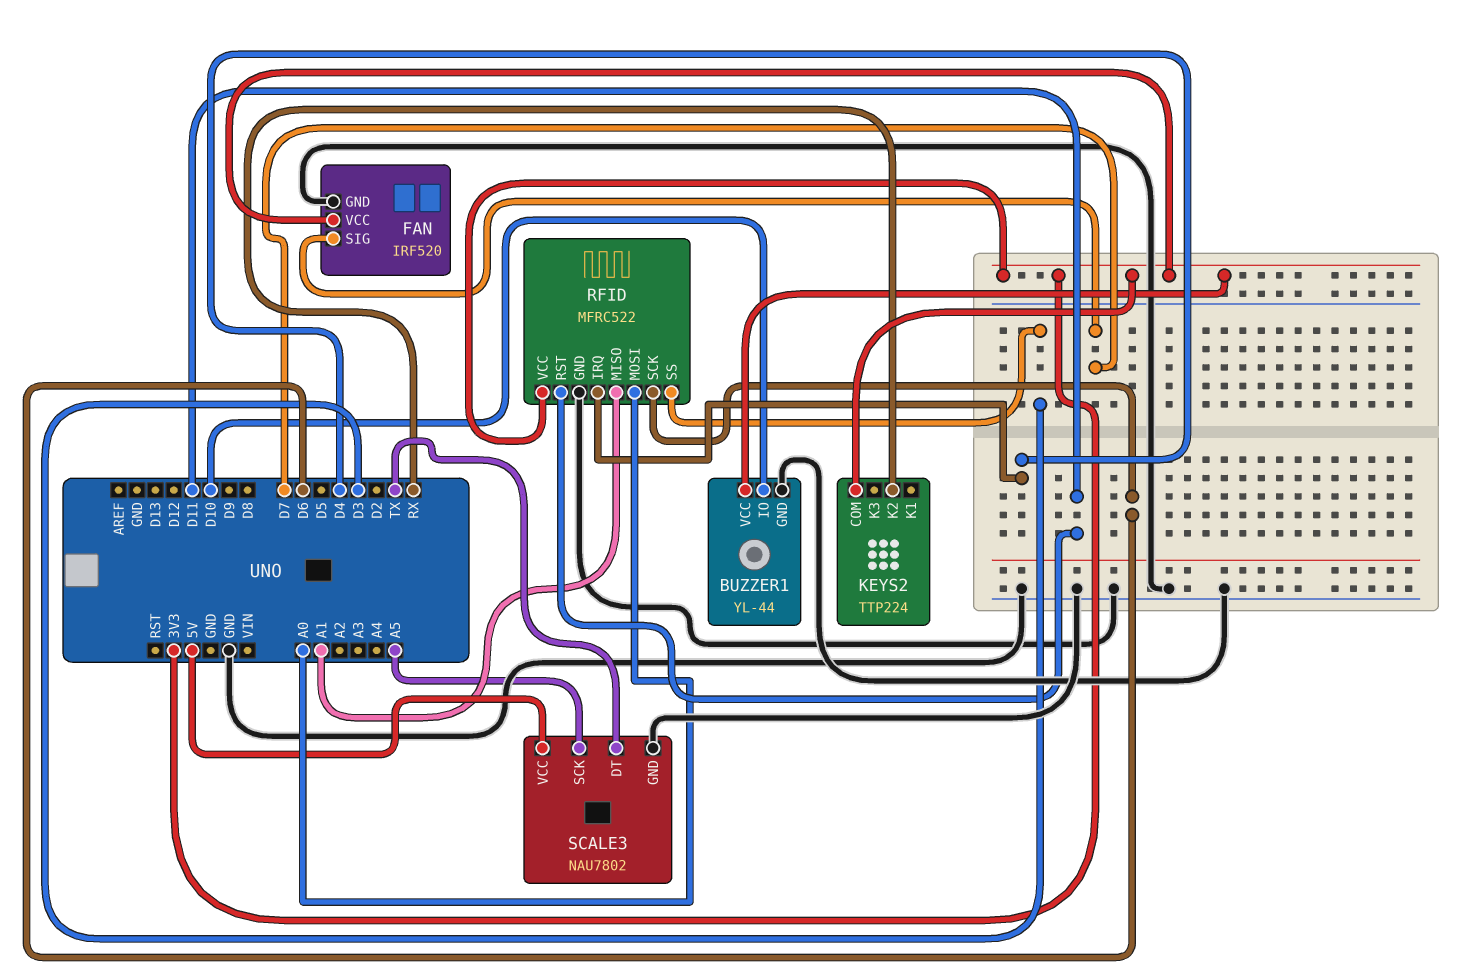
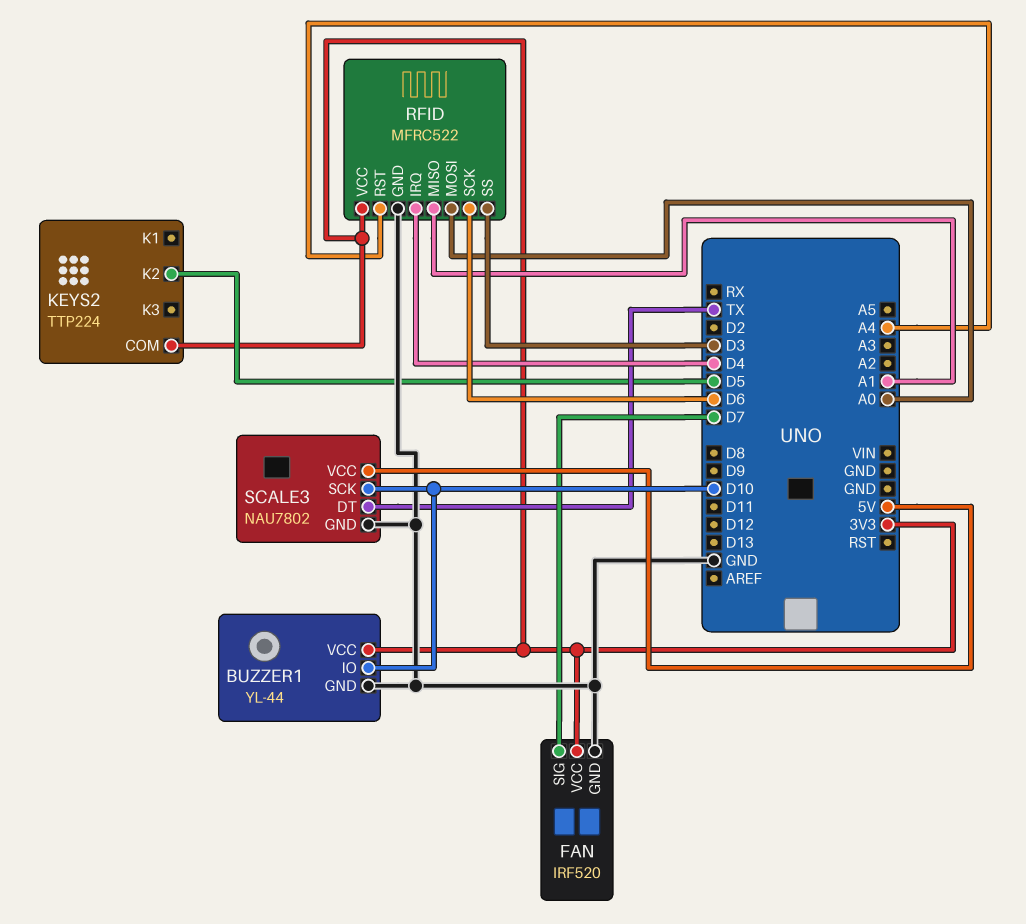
KEYS2 pin K2: RX -> D5
RFID pin RST: D11 -> A4
SCALE3 pin SCK: A5 -> D10

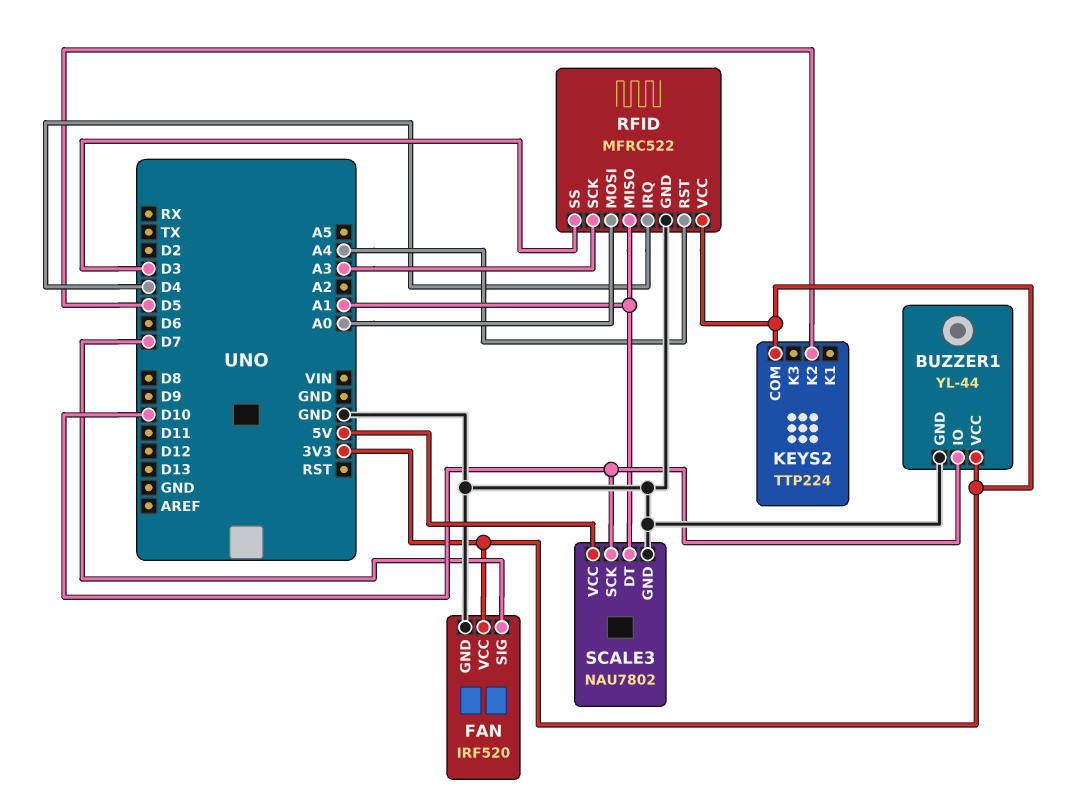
RFID pin SCK: D6 -> A3
SCALE3 pin DT: TX -> A1

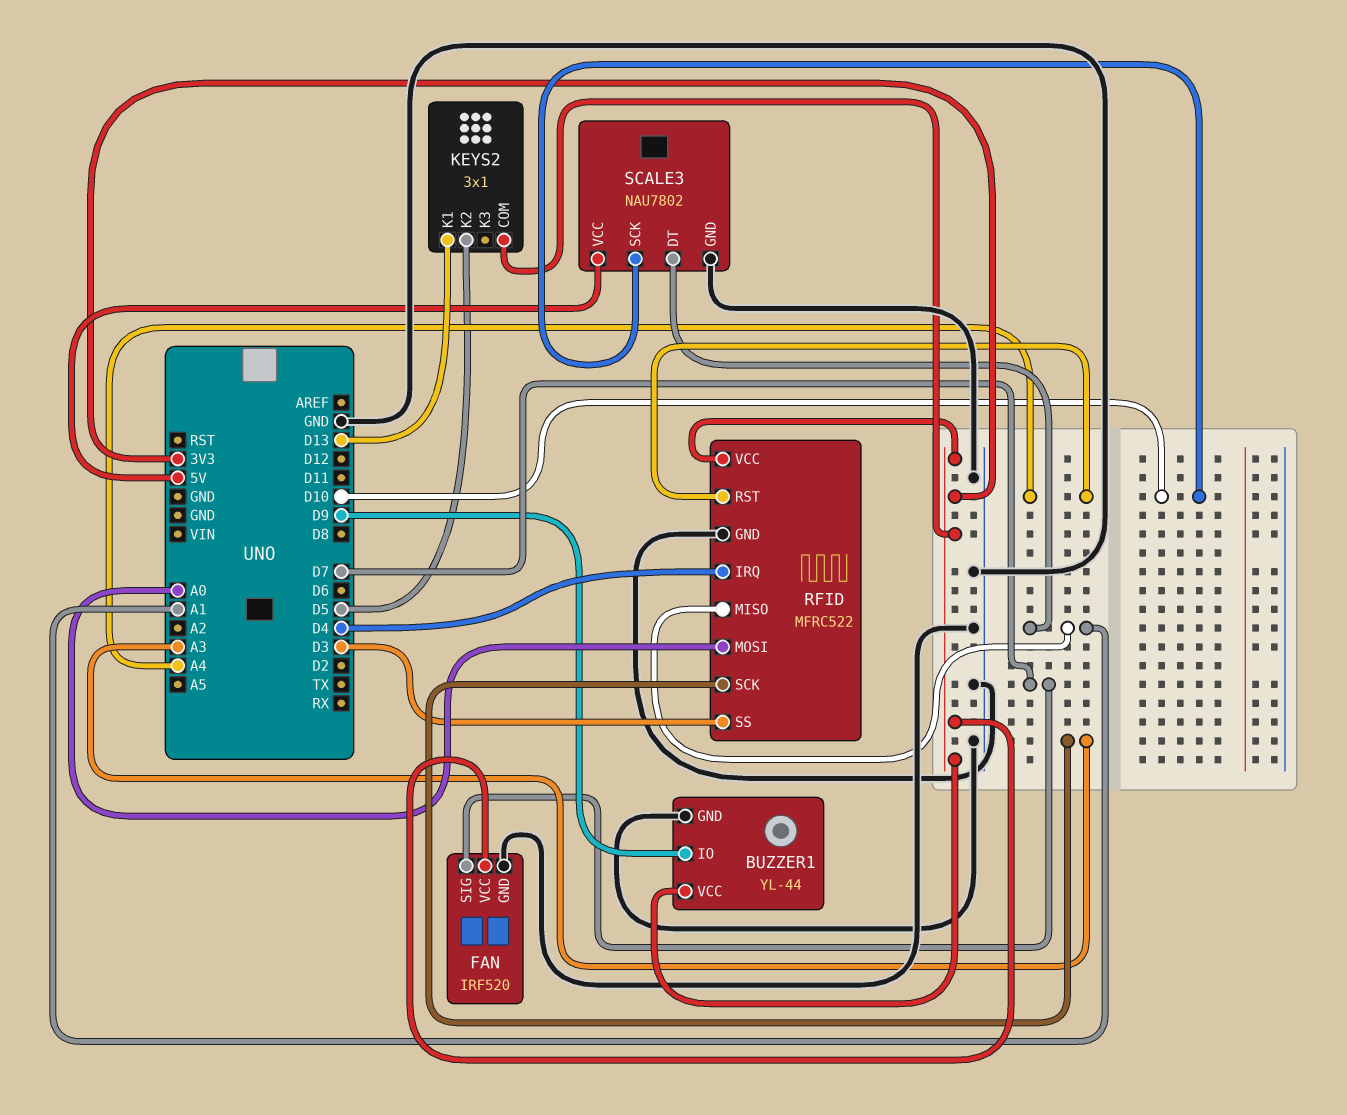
BUZZER1 pin IO: D10 -> D9
KEYS2: TTP224 -> 3x1
KEYS2 pin K1: none -> D13

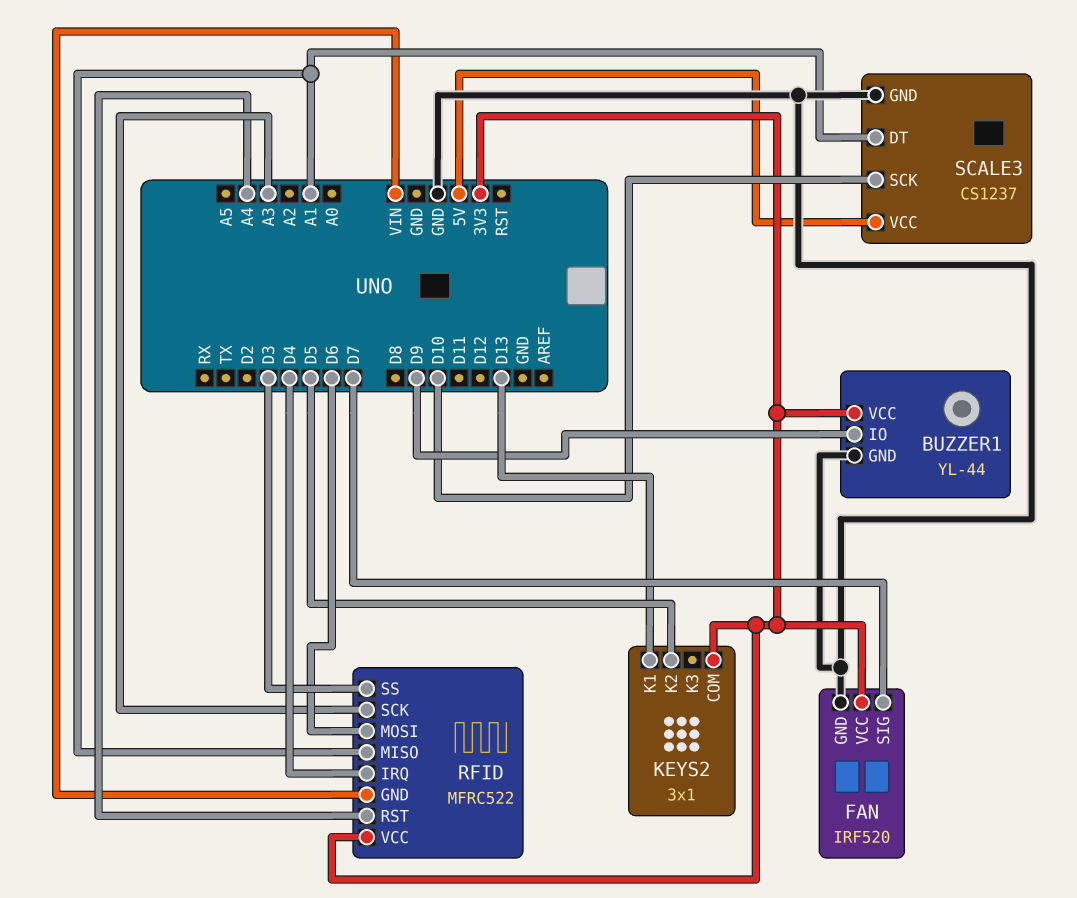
RFID pin GND: GND -> VIN
RFID pin MOSI: A0 -> D6
SCALE3: NAU7802 -> CS1237

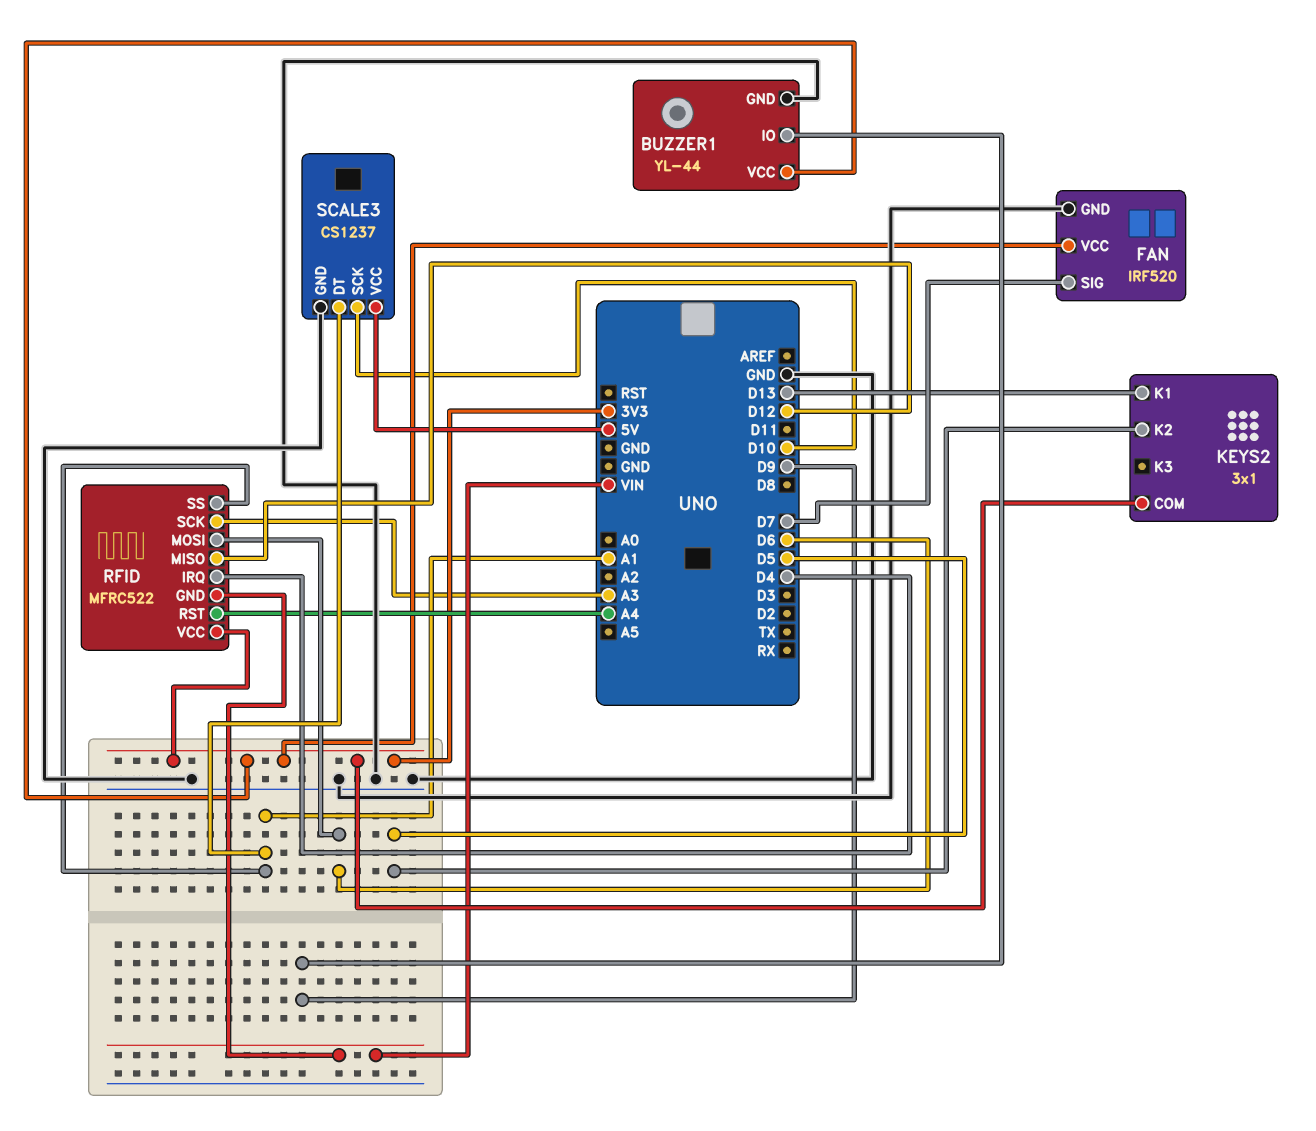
RFID pin MISO: A1 -> D12
RFID pin SS: D3 -> A1

